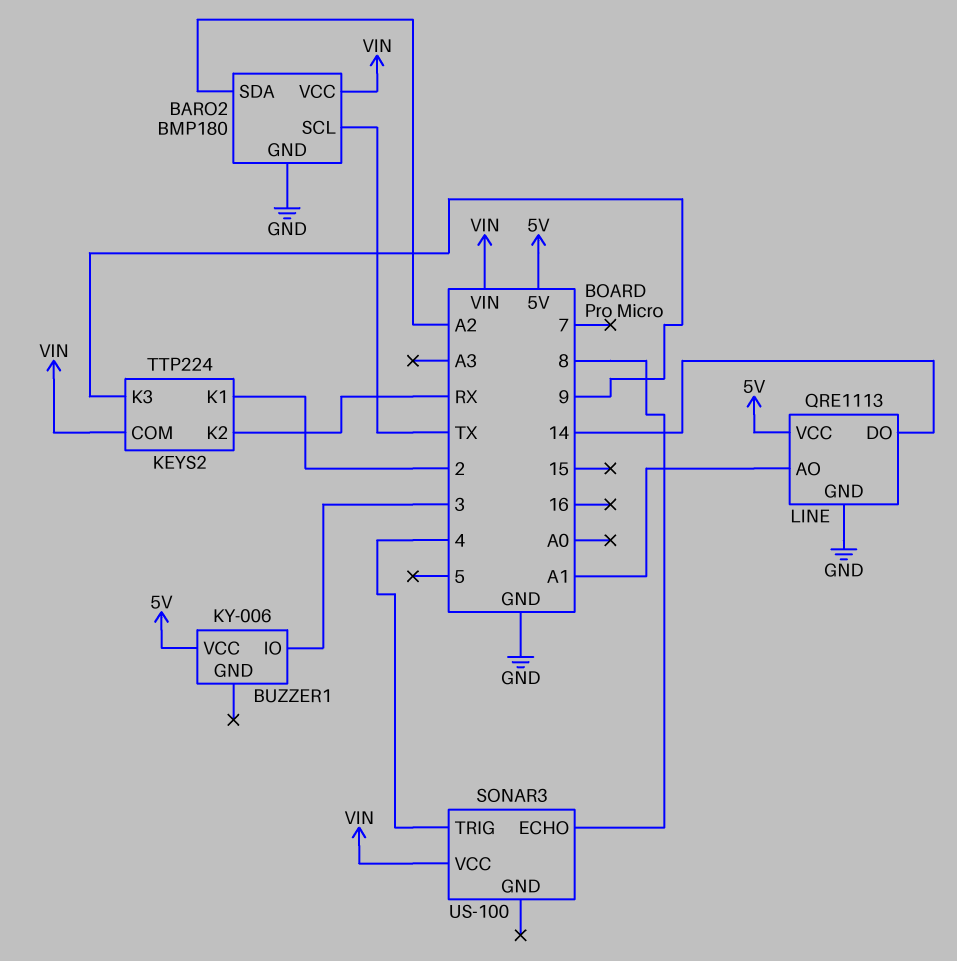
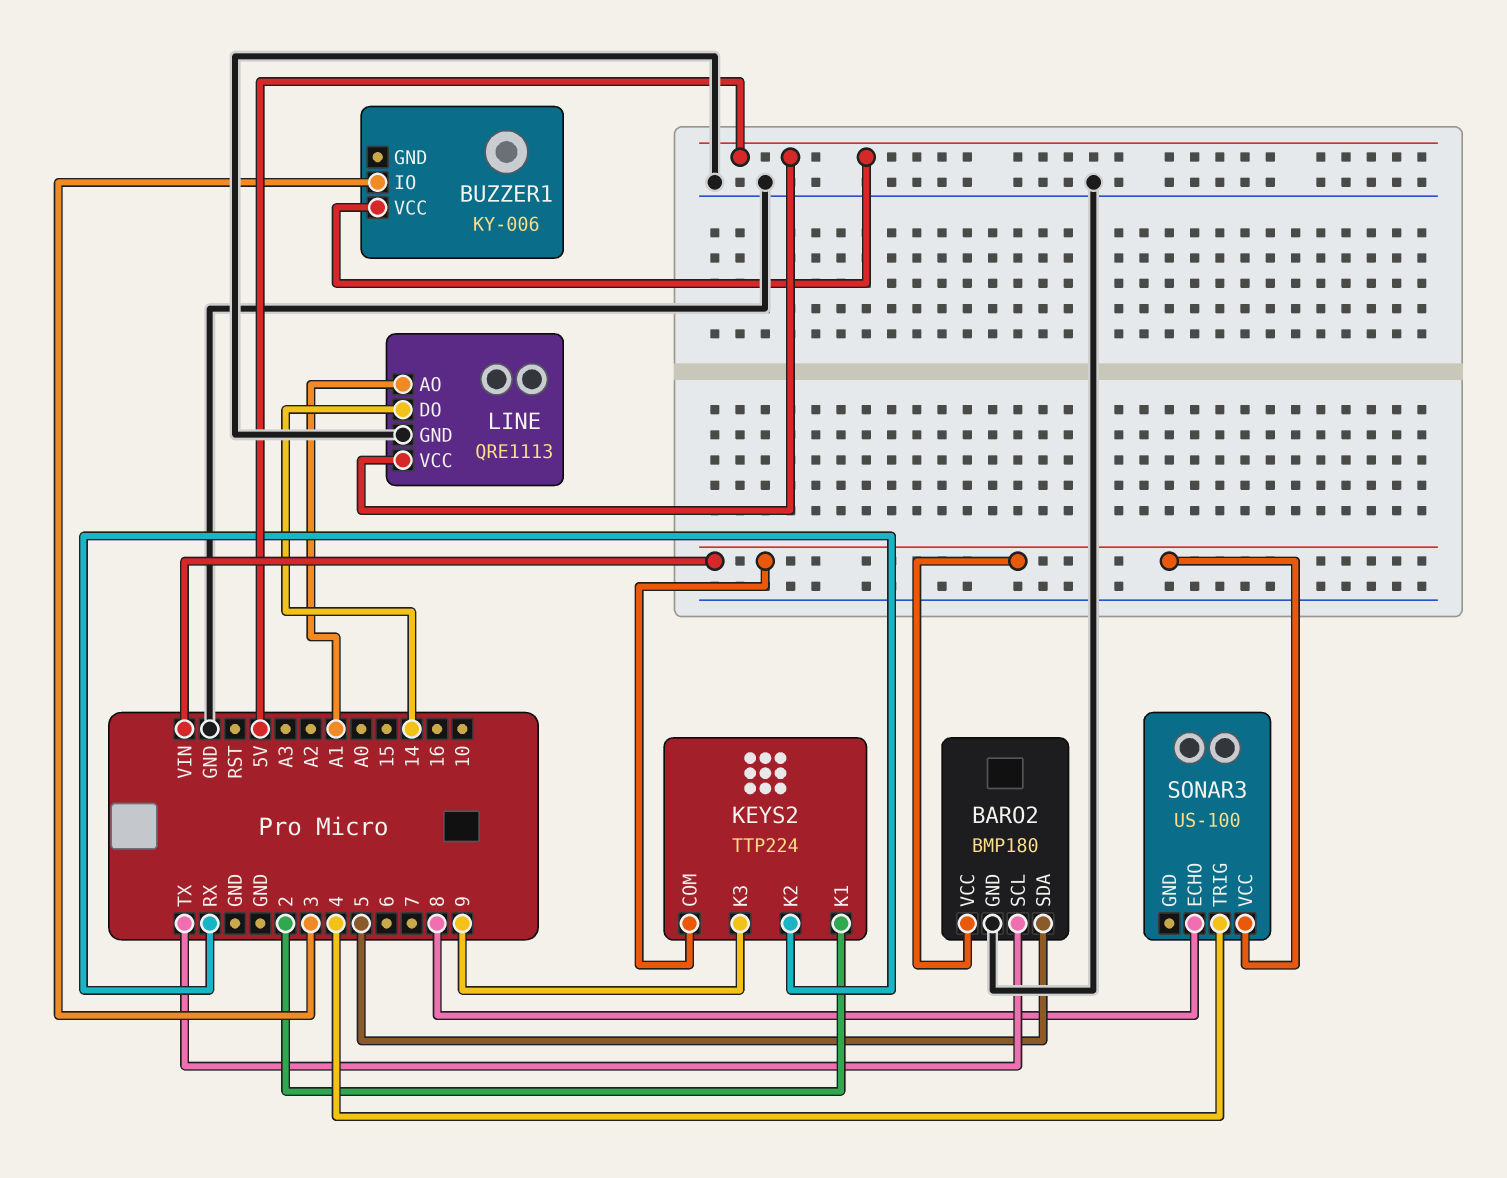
BARO2 pin SDA: A2 -> 5

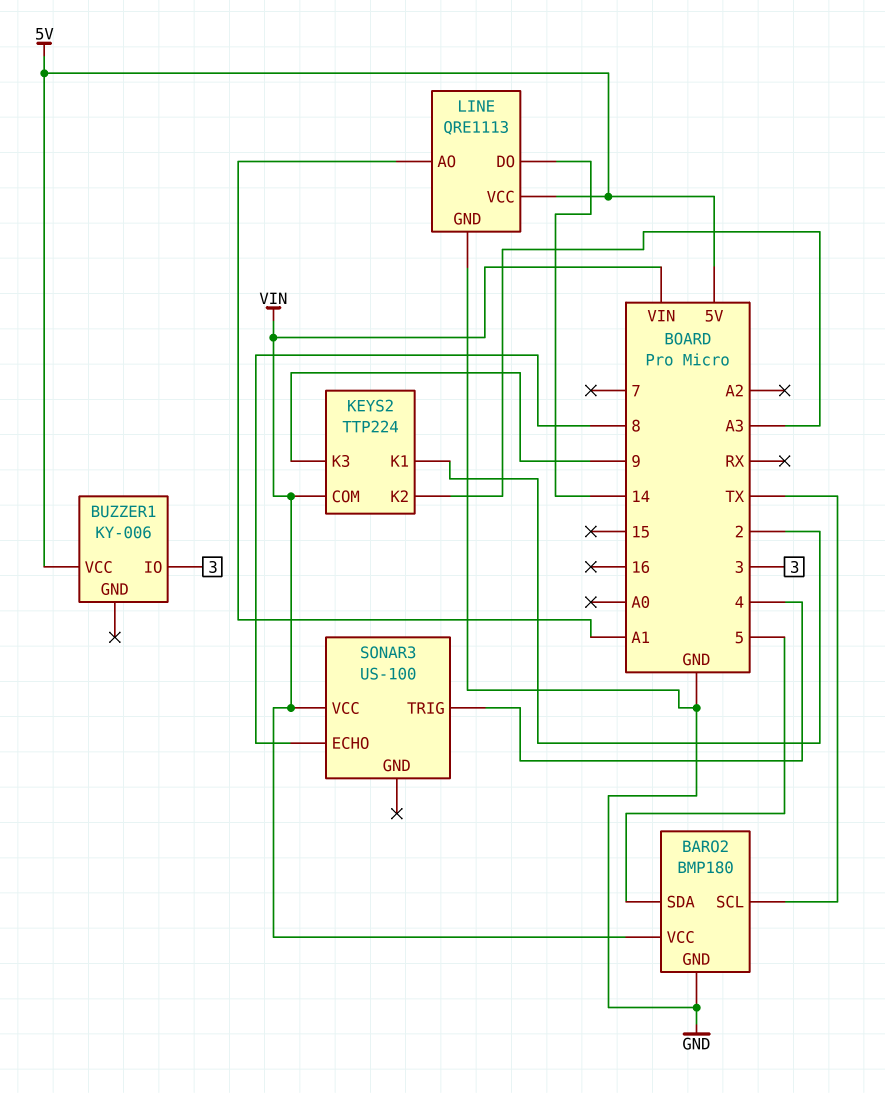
KEYS2 pin K2: RX -> A3

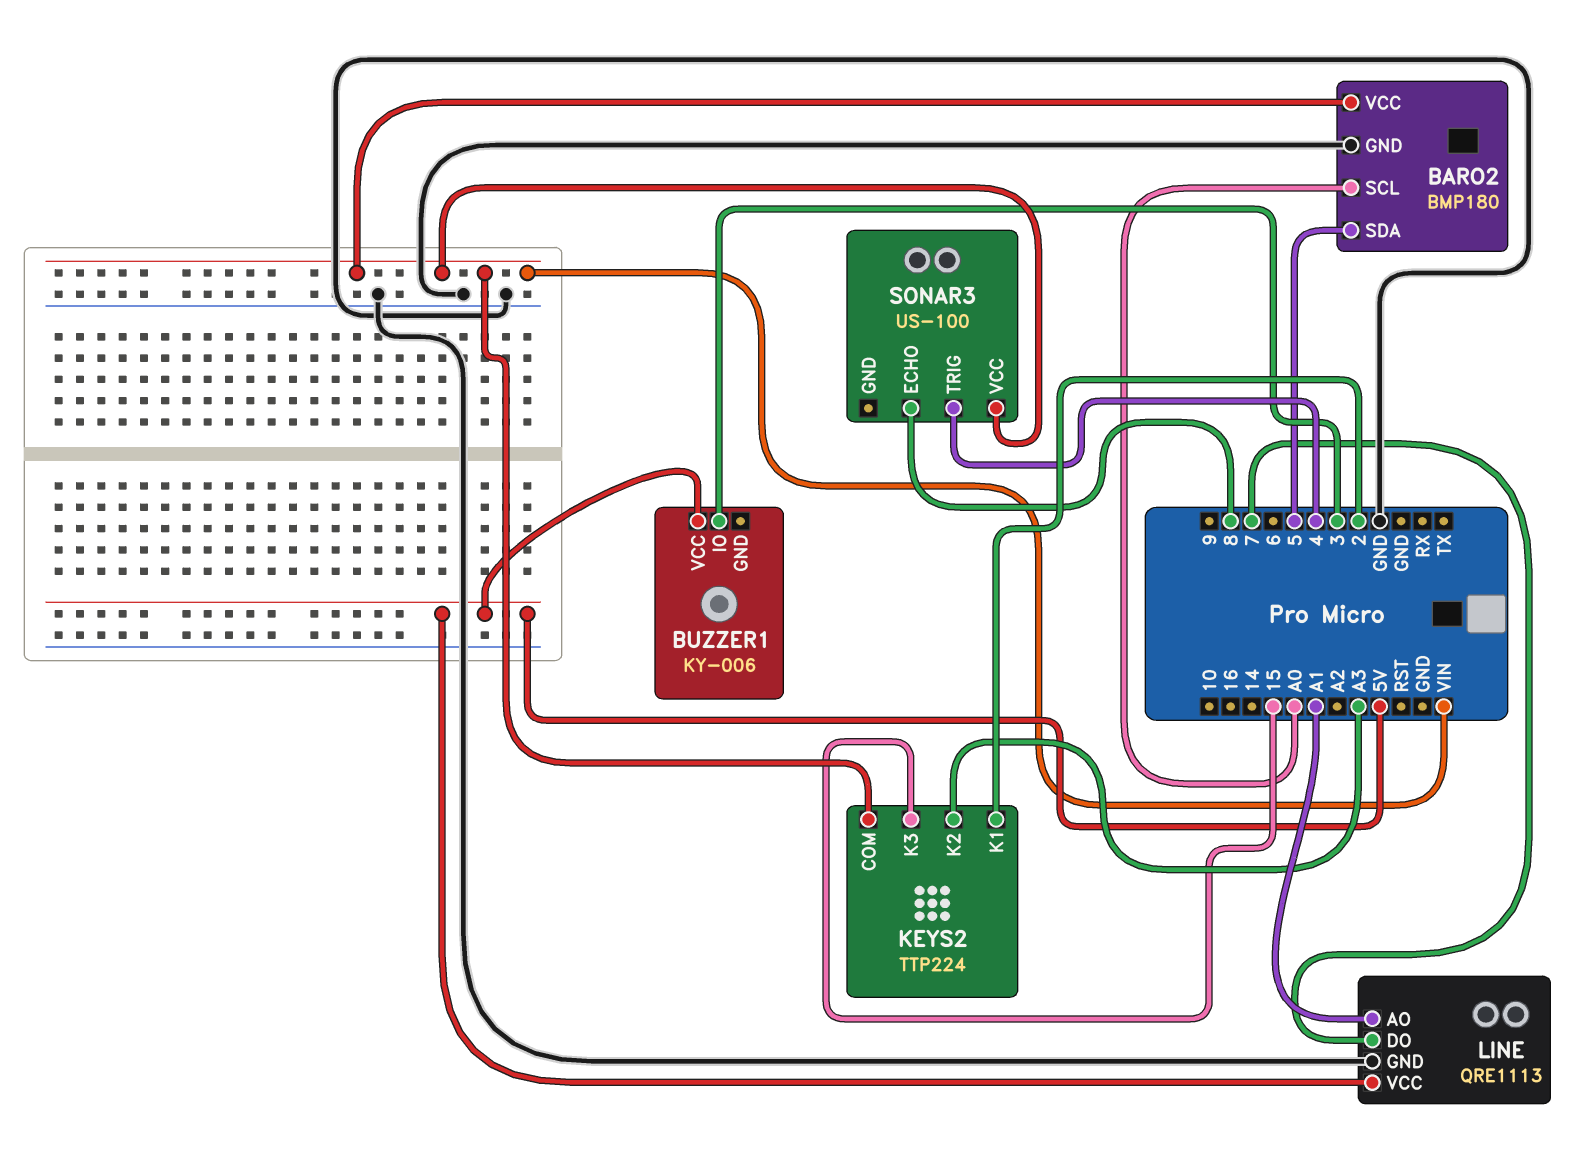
BARO2 pin SCL: TX -> A0
KEYS2 pin K3: 9 -> 15
LINE pin DO: 14 -> 7

